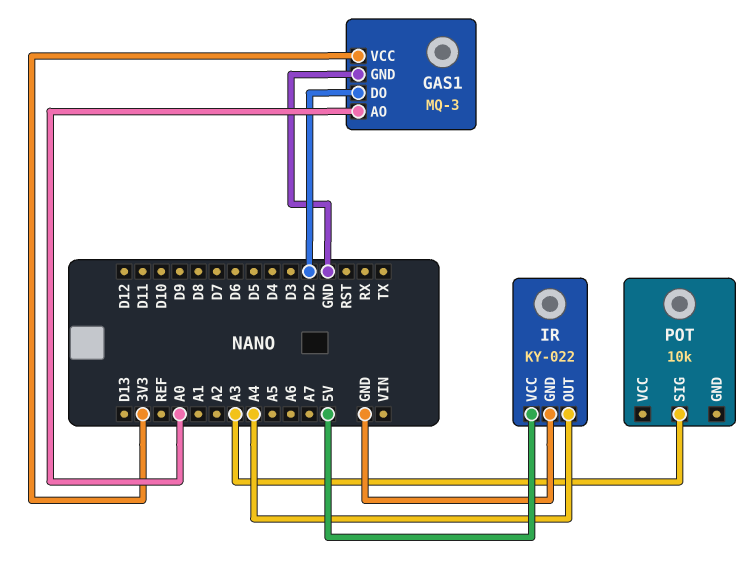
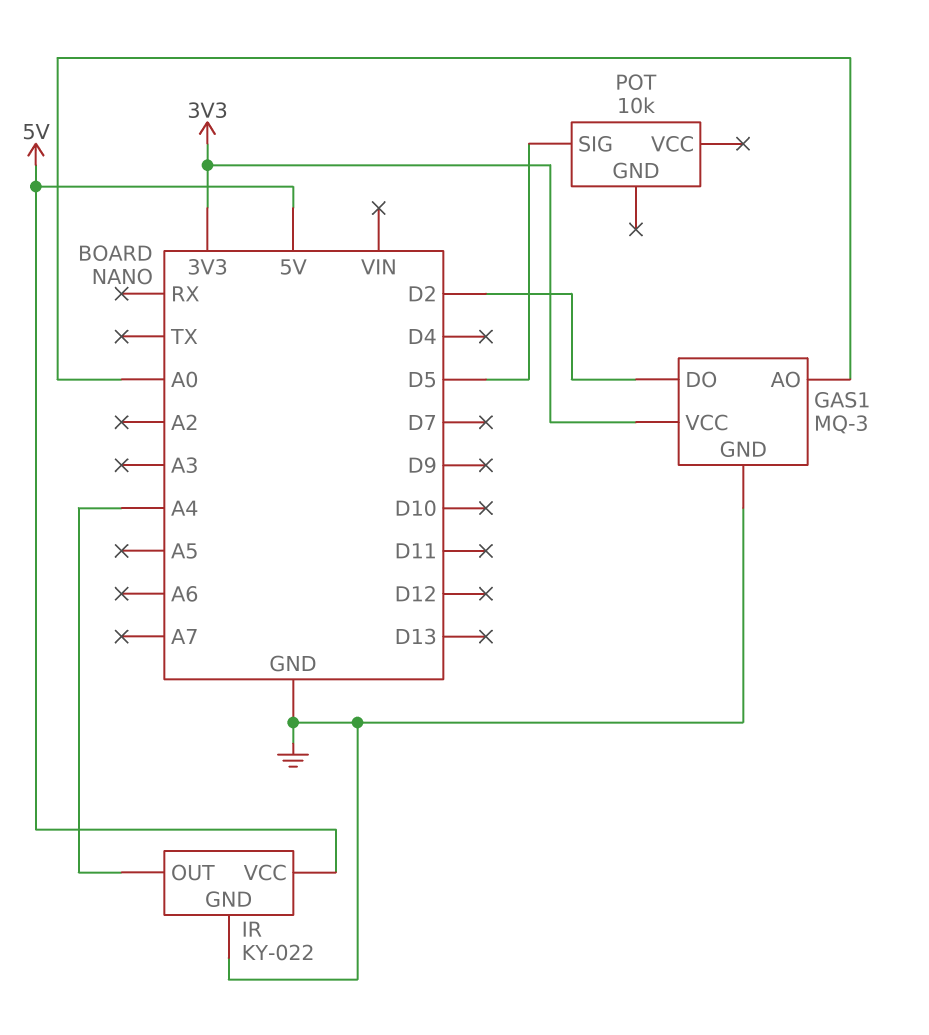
POT pin SIG: A3 -> D5

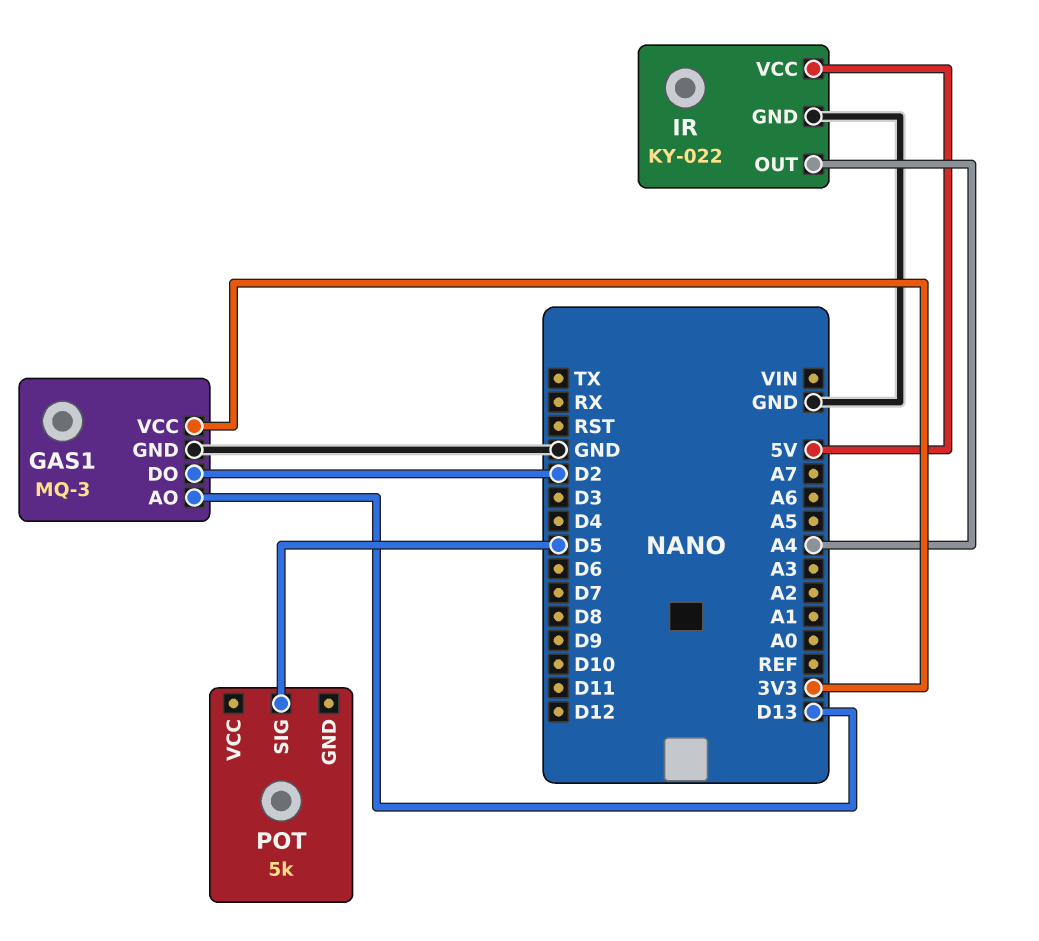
GAS1 pin AO: A0 -> D13
POT: 10k -> 5k

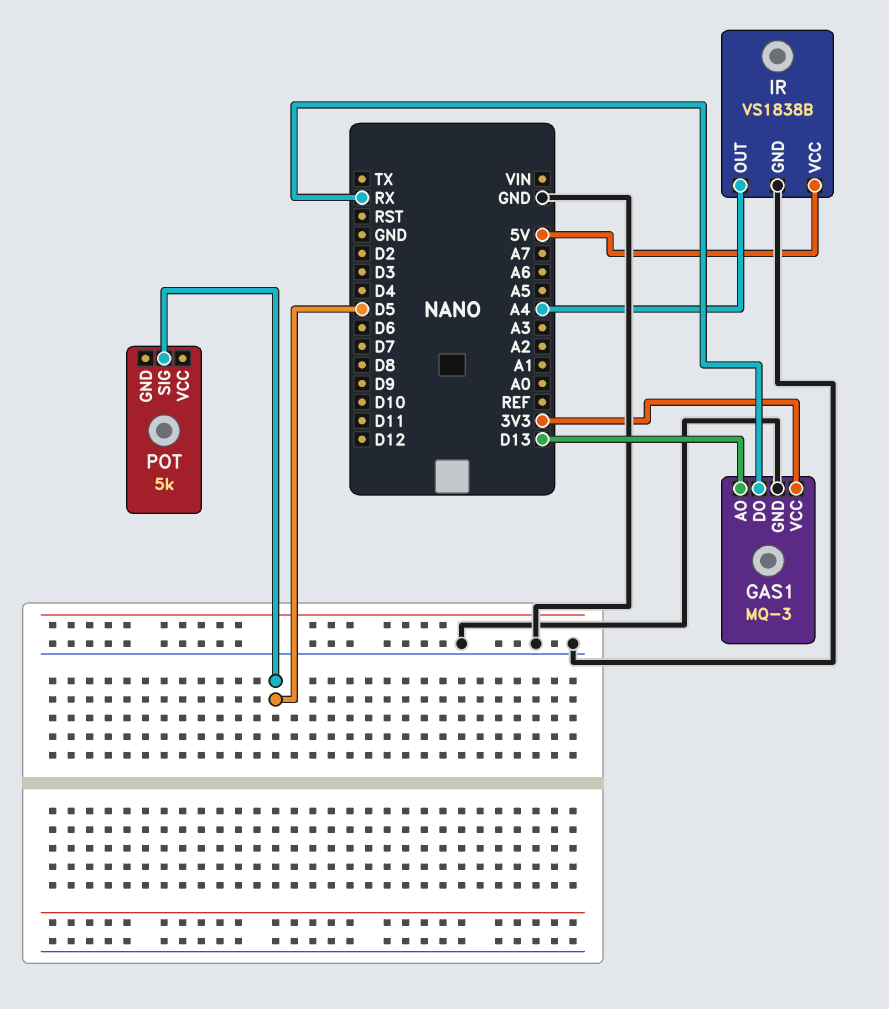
GAS1 pin DO: D2 -> RX
IR: KY-022 -> VS1838B

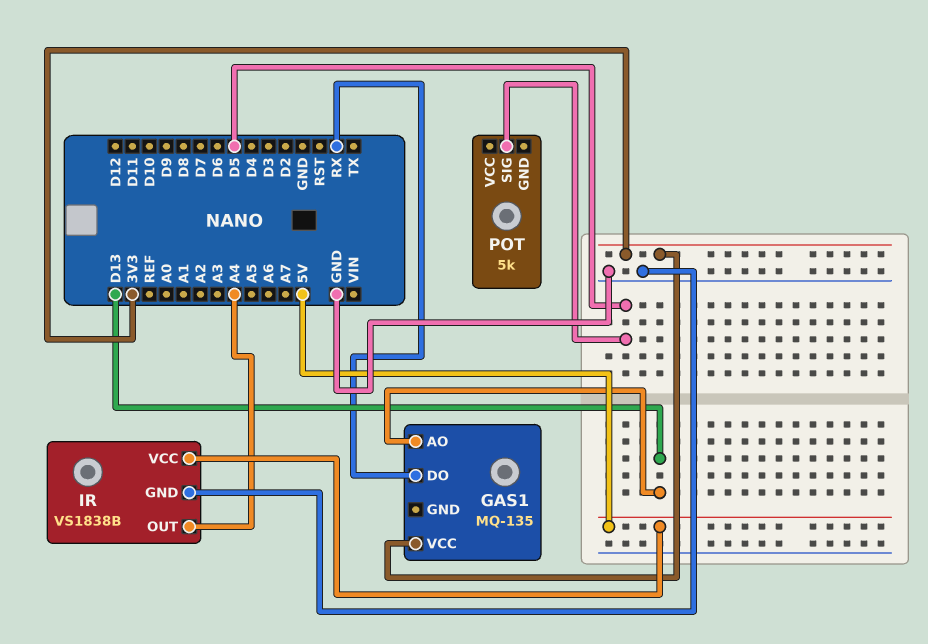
GAS1: MQ-3 -> MQ-135
GAS1 pin GND: GND -> none

